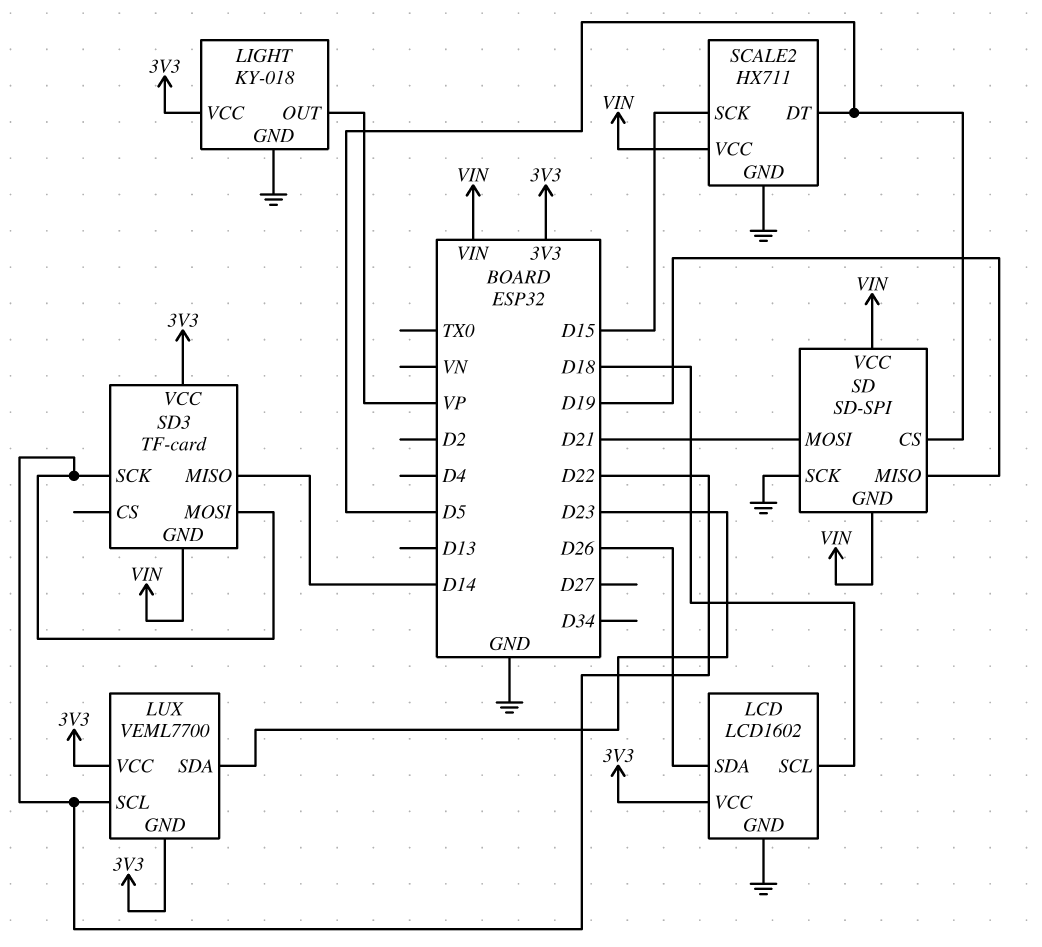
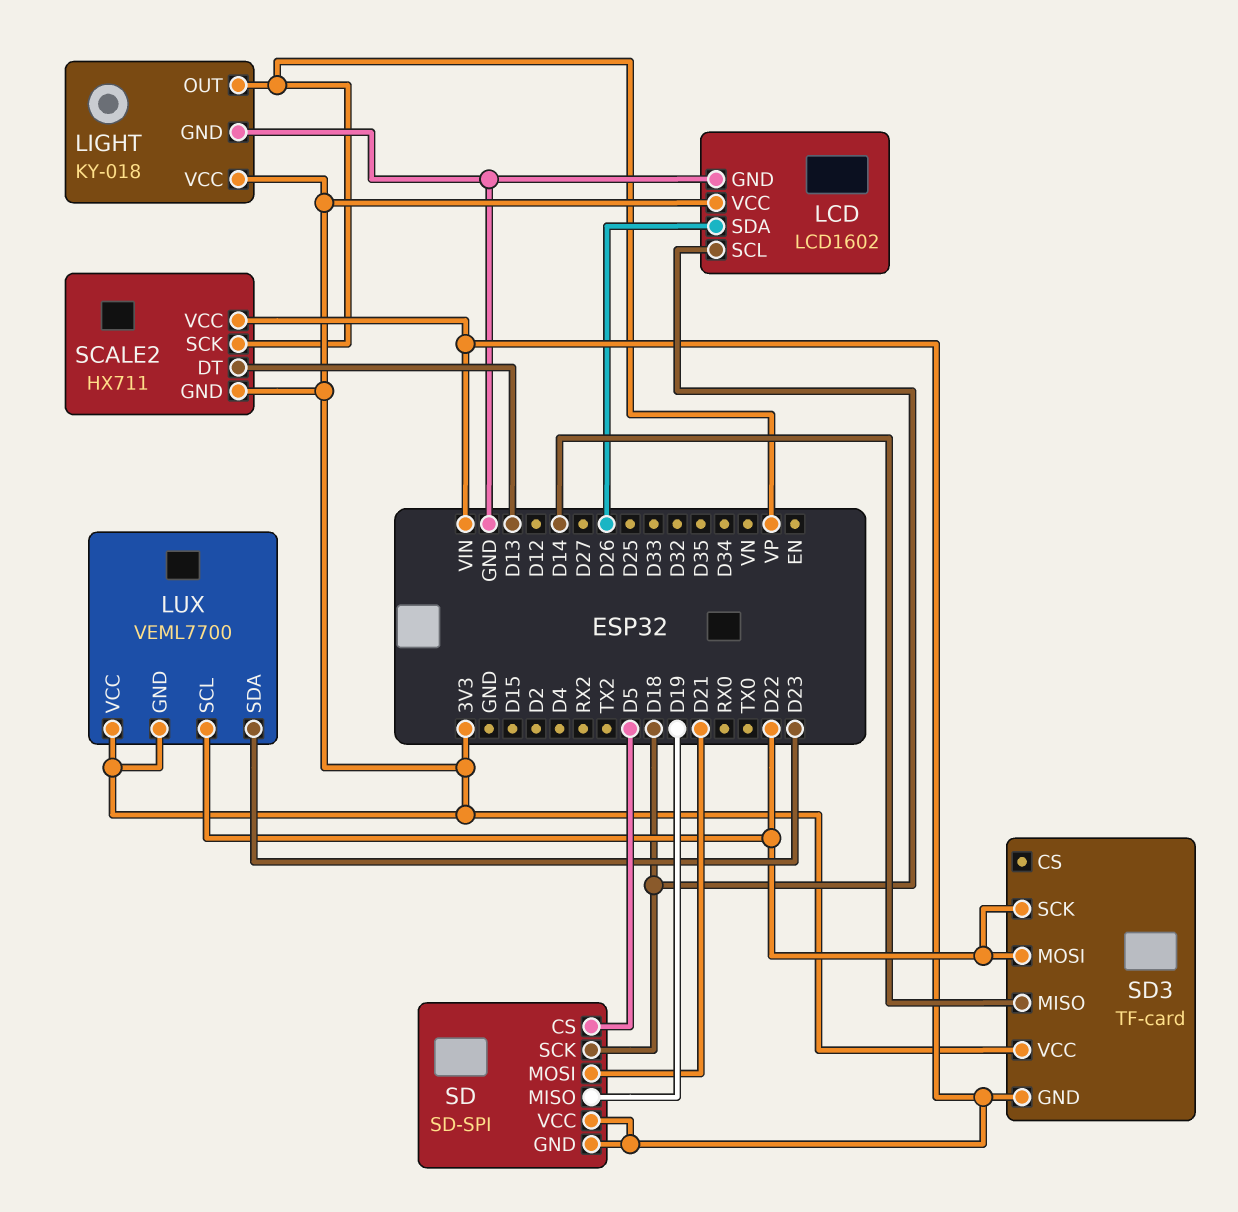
SCALE2 pin DT: D5 -> D13
SCALE2 pin GND: GND -> 3V3
SCALE2 pin SCK: D15 -> VP
SD pin SCK: GND -> D18

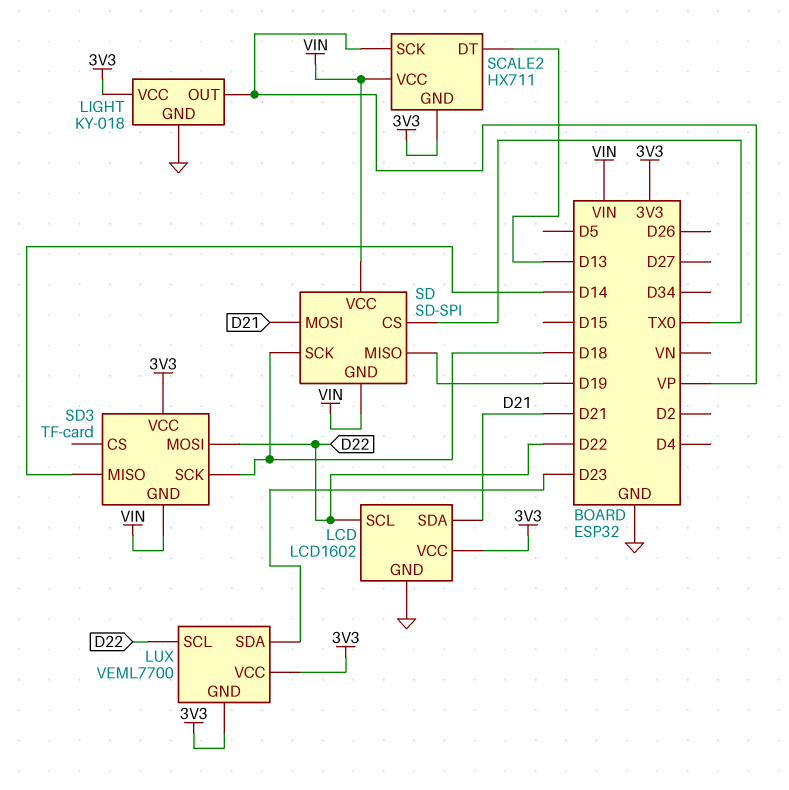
LCD pin SCL: D18 -> D22
LCD pin SDA: D26 -> D21
SD pin CS: D5 -> TX0
SD3 pin SCK: D22 -> D18

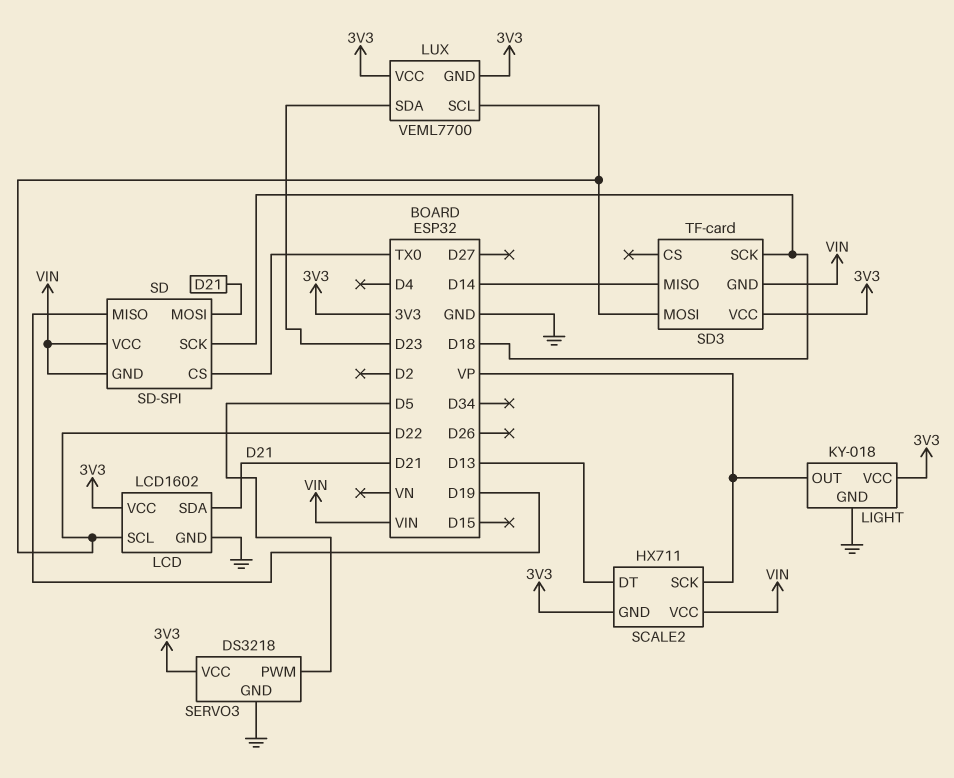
SERVO3: none -> DS3218
SERVO3 pin GND: none -> GND
SERVO3 pin PWM: none -> D5
SERVO3 pin VCC: none -> 3V3

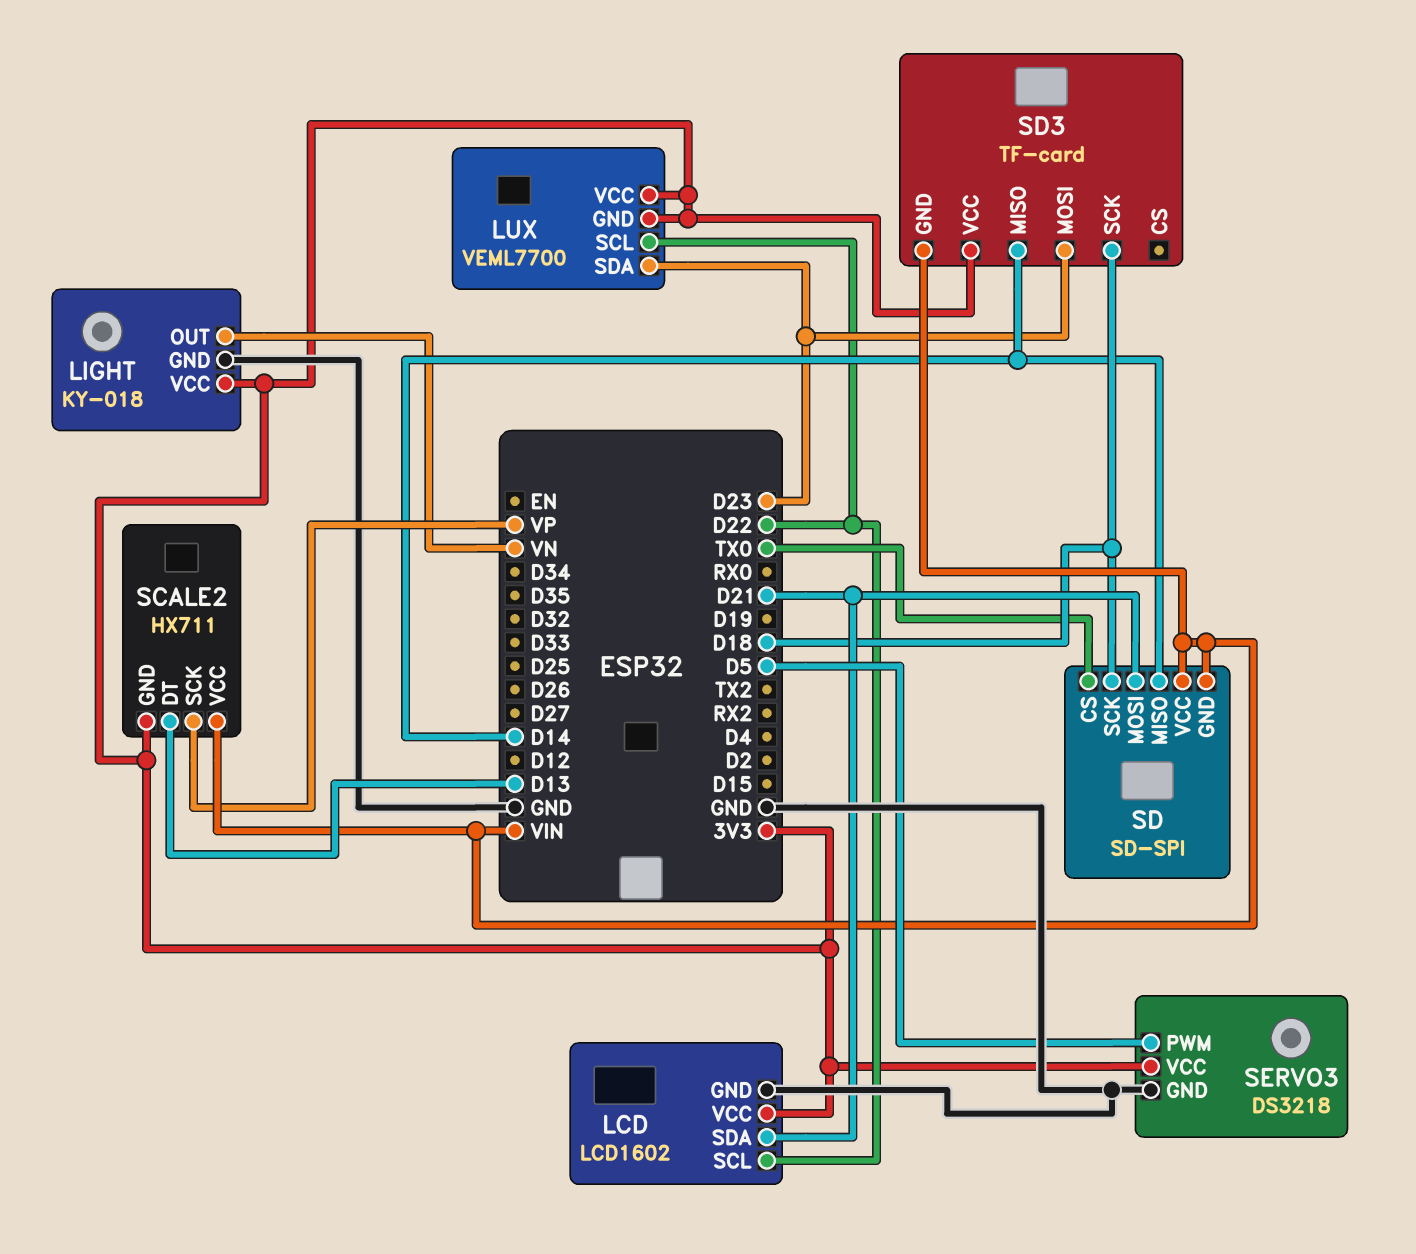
LIGHT pin OUT: VP -> VN
SD pin MISO: D19 -> D14
SD3 pin MOSI: D22 -> D23

